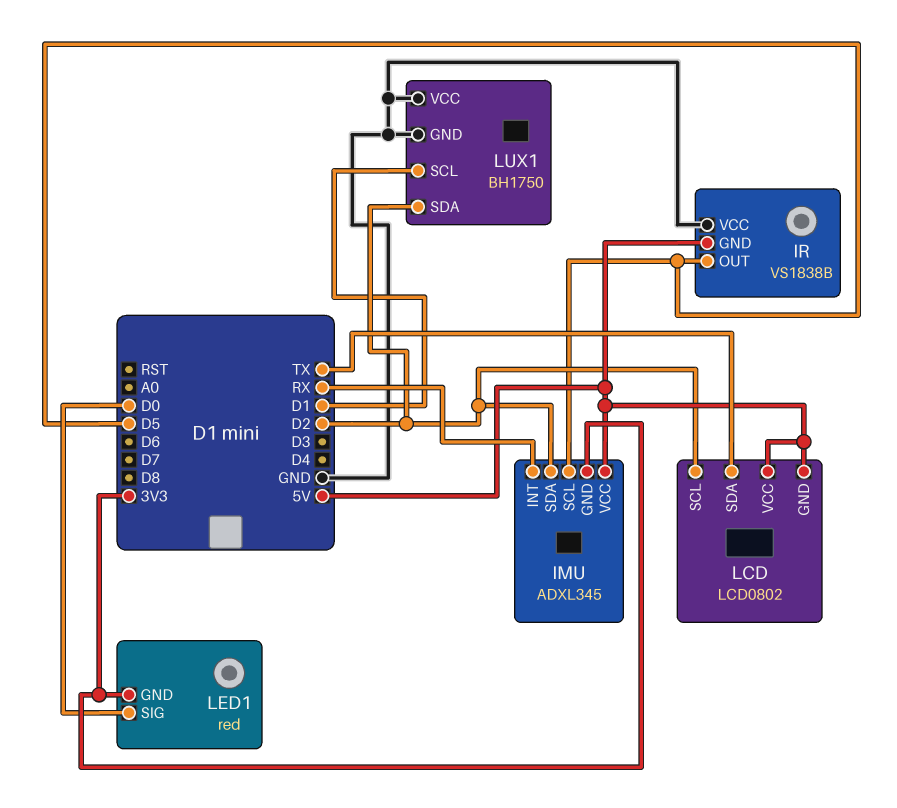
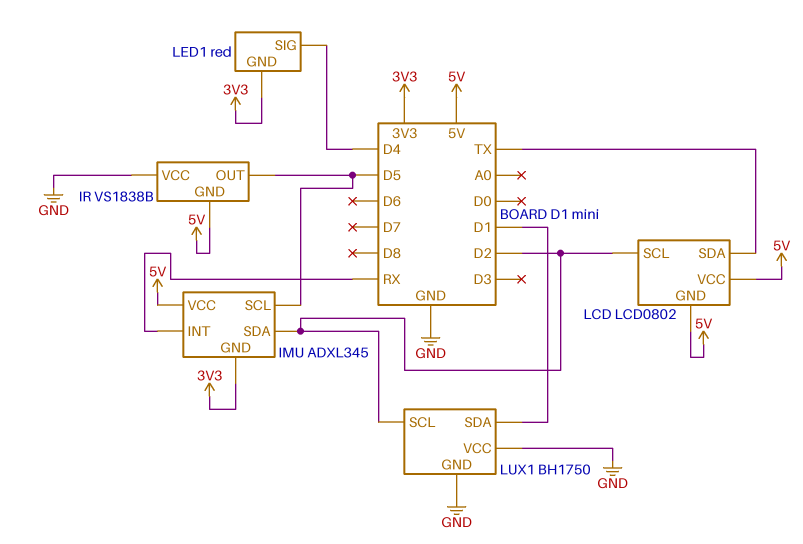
LED1 pin SIG: D0 -> D4
LUX1 pin SCL: D1 -> D2
LUX1 pin SDA: D2 -> D1

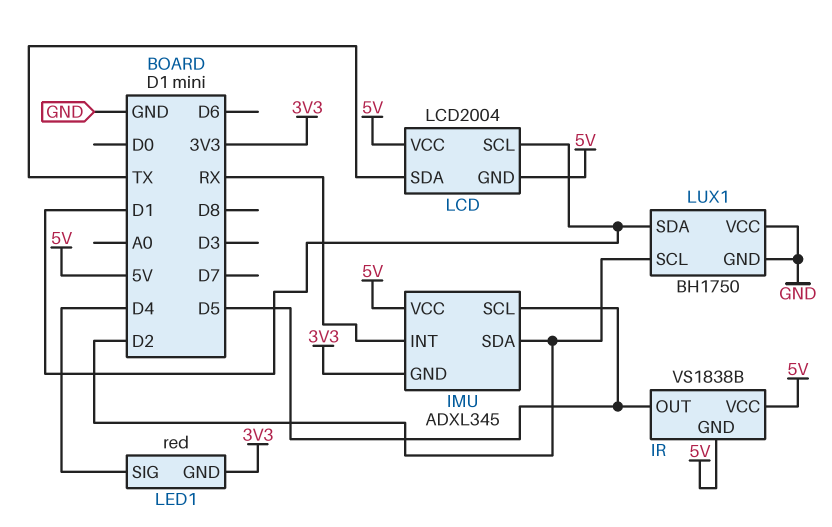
IR pin VCC: GND -> 5V
LCD: LCD0802 -> LCD2004
LCD pin SCL: D2 -> D1

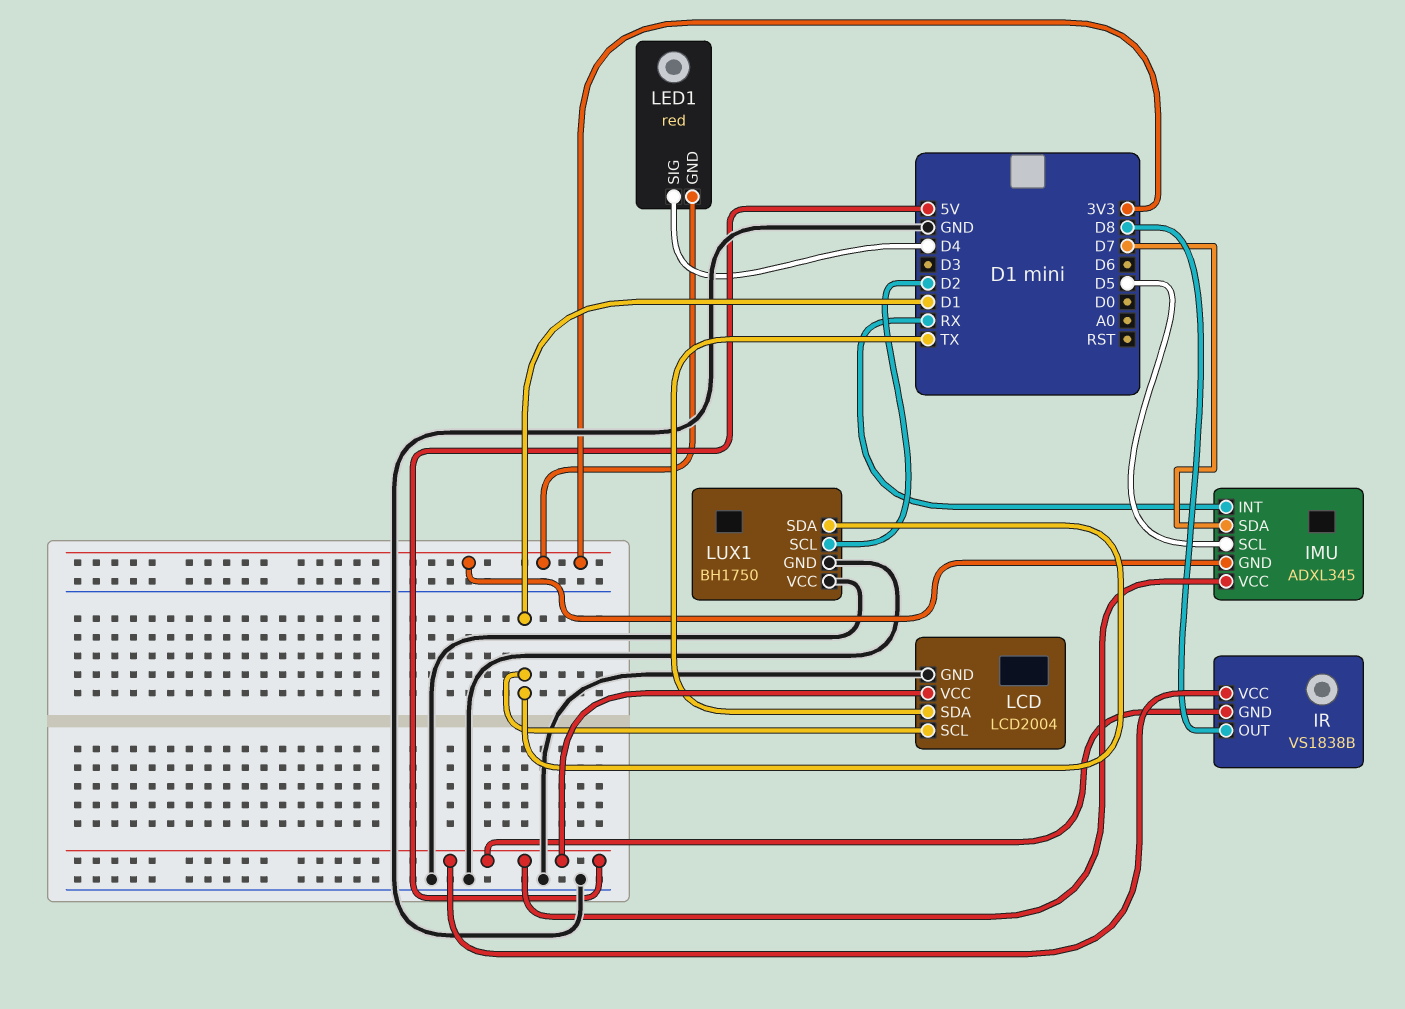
IMU pin SDA: D2 -> D7
IR pin OUT: D5 -> D8
LCD pin GND: 5V -> GND

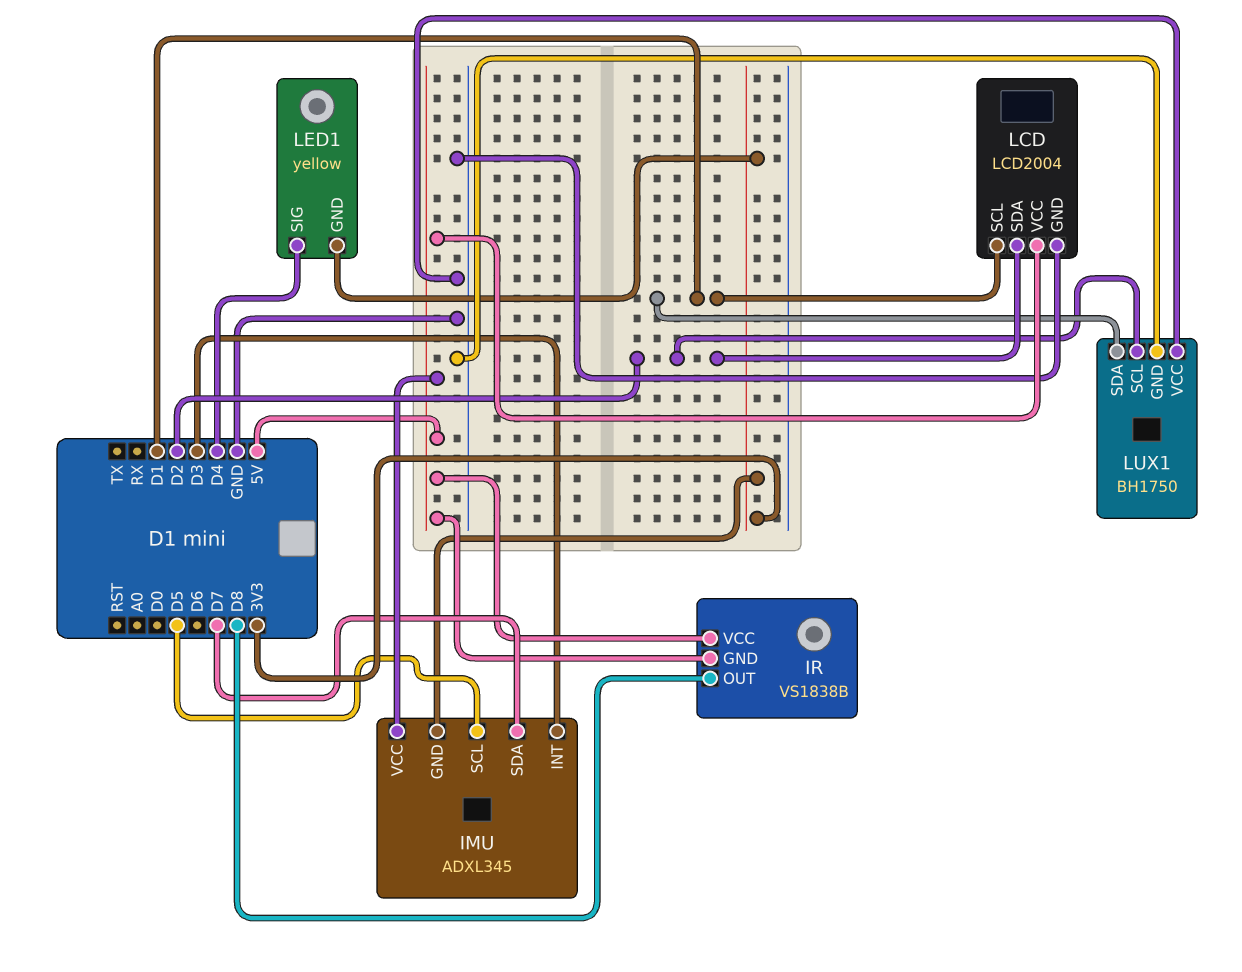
IMU pin INT: RX -> D3
LCD pin SDA: TX -> D2
LED1: red -> yellow

